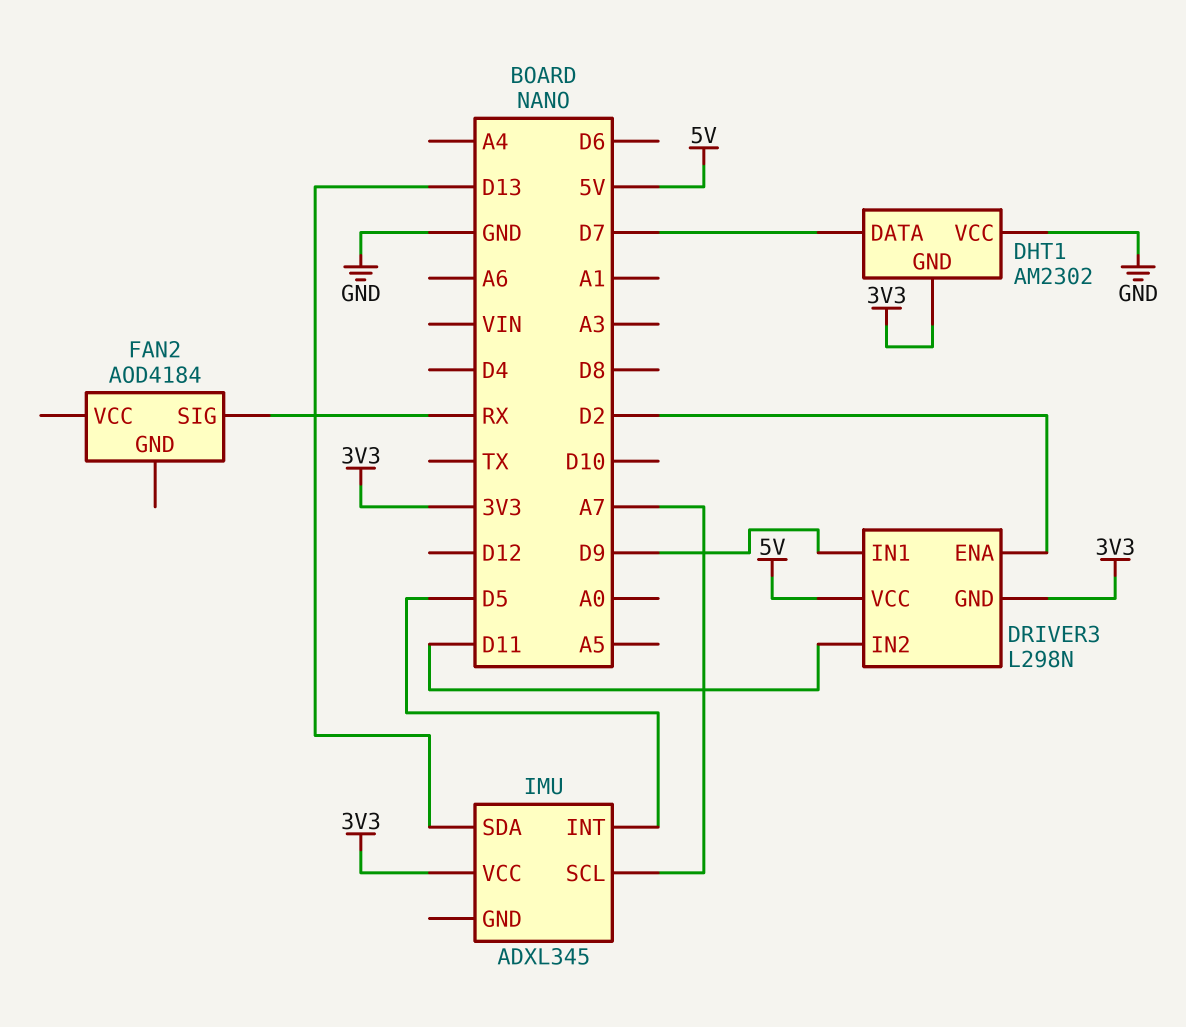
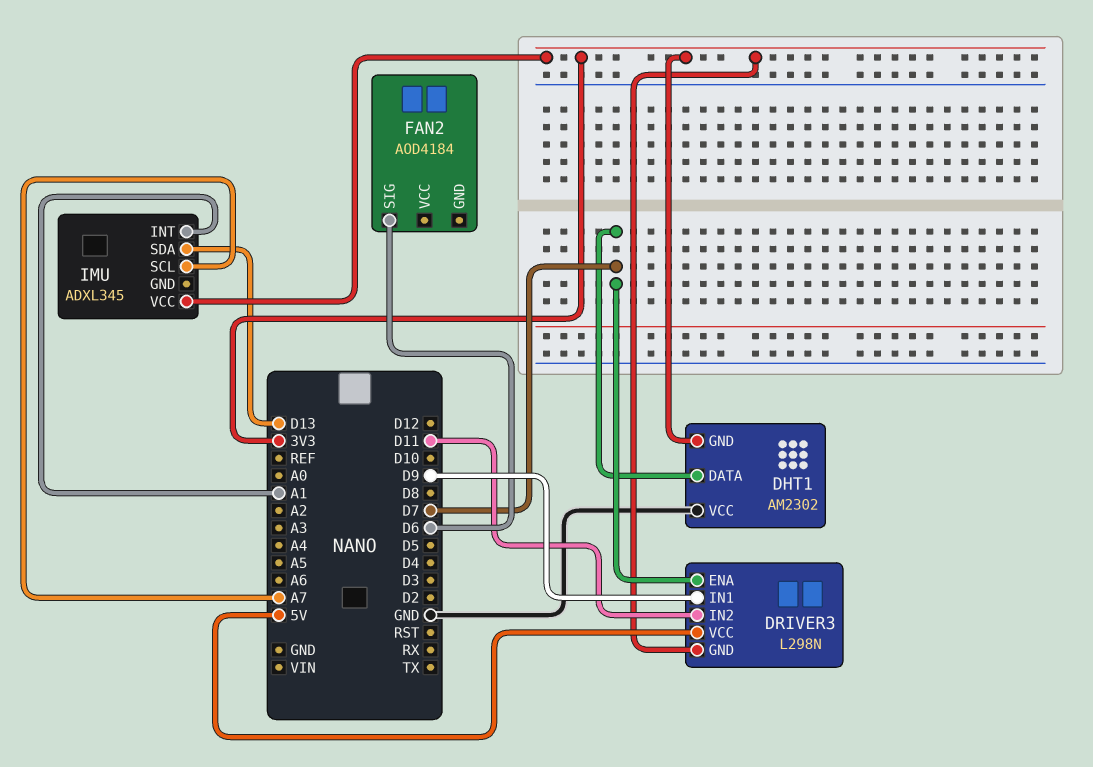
DRIVER3 pin ENA: D2 -> D7
FAN2 pin SIG: RX -> D6
IMU pin INT: D5 -> A1

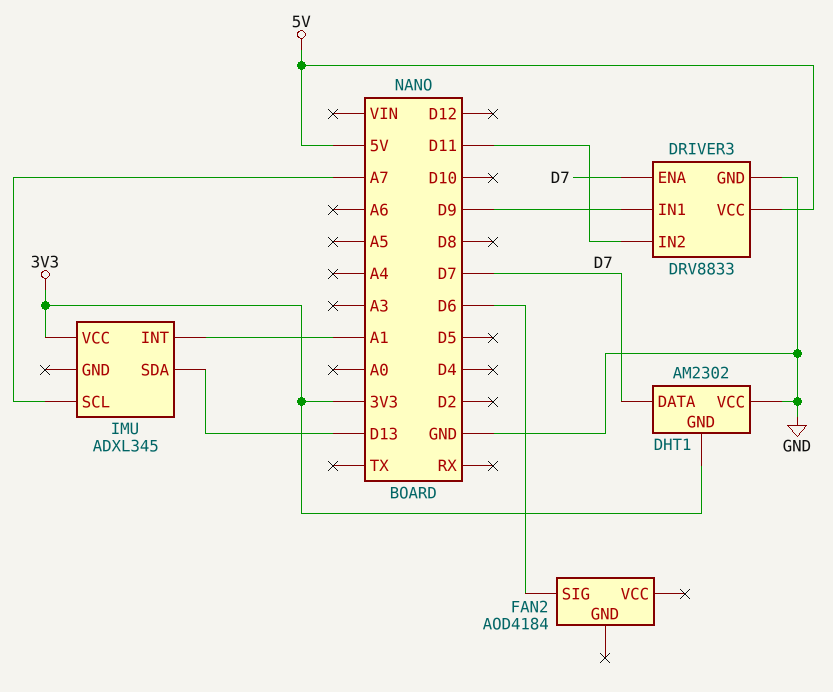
DRIVER3: L298N -> DRV8833
DRIVER3 pin GND: 3V3 -> GND

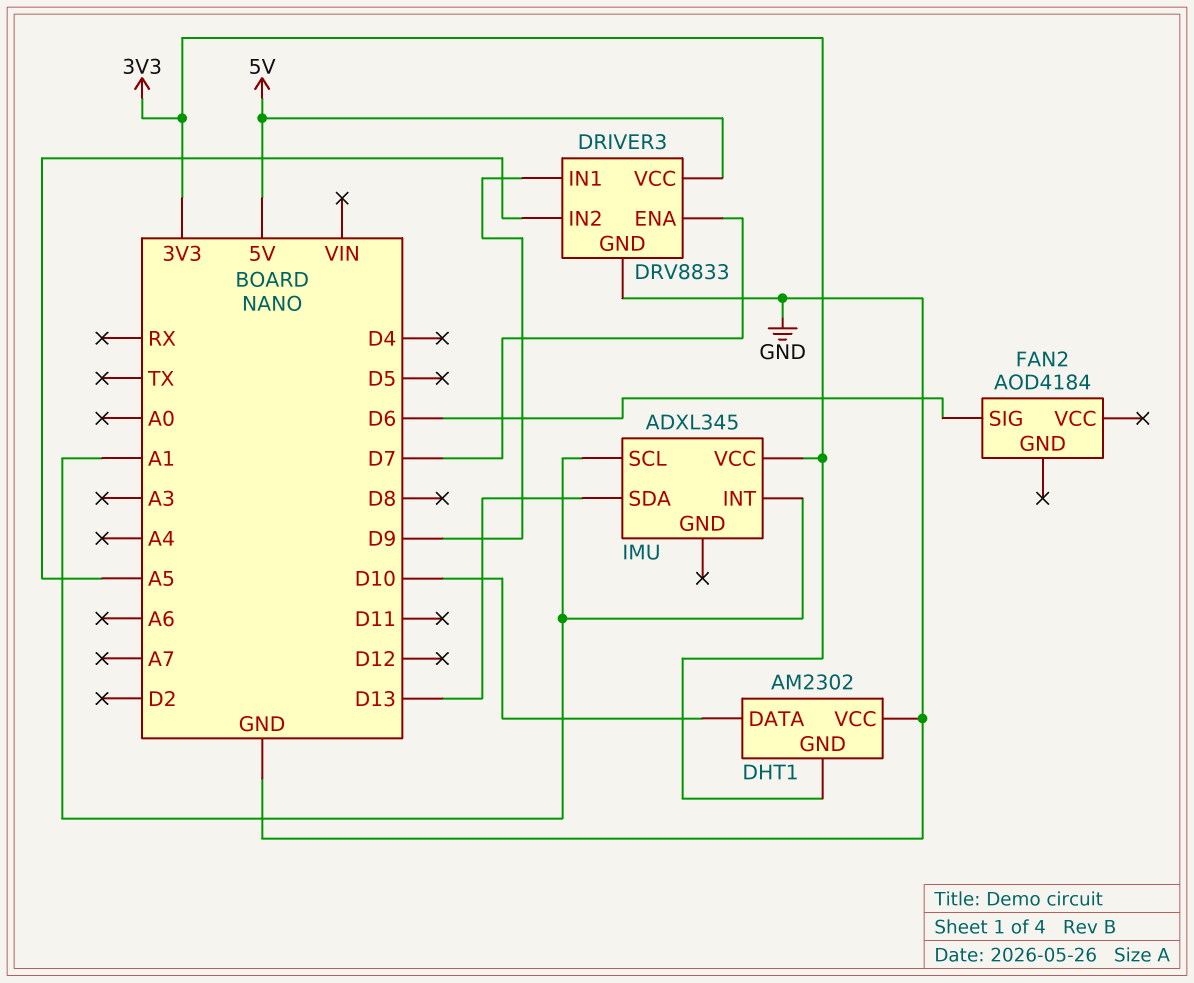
DHT1 pin DATA: D7 -> D10
DRIVER3 pin IN2: D11 -> A5
IMU pin SCL: A7 -> A1

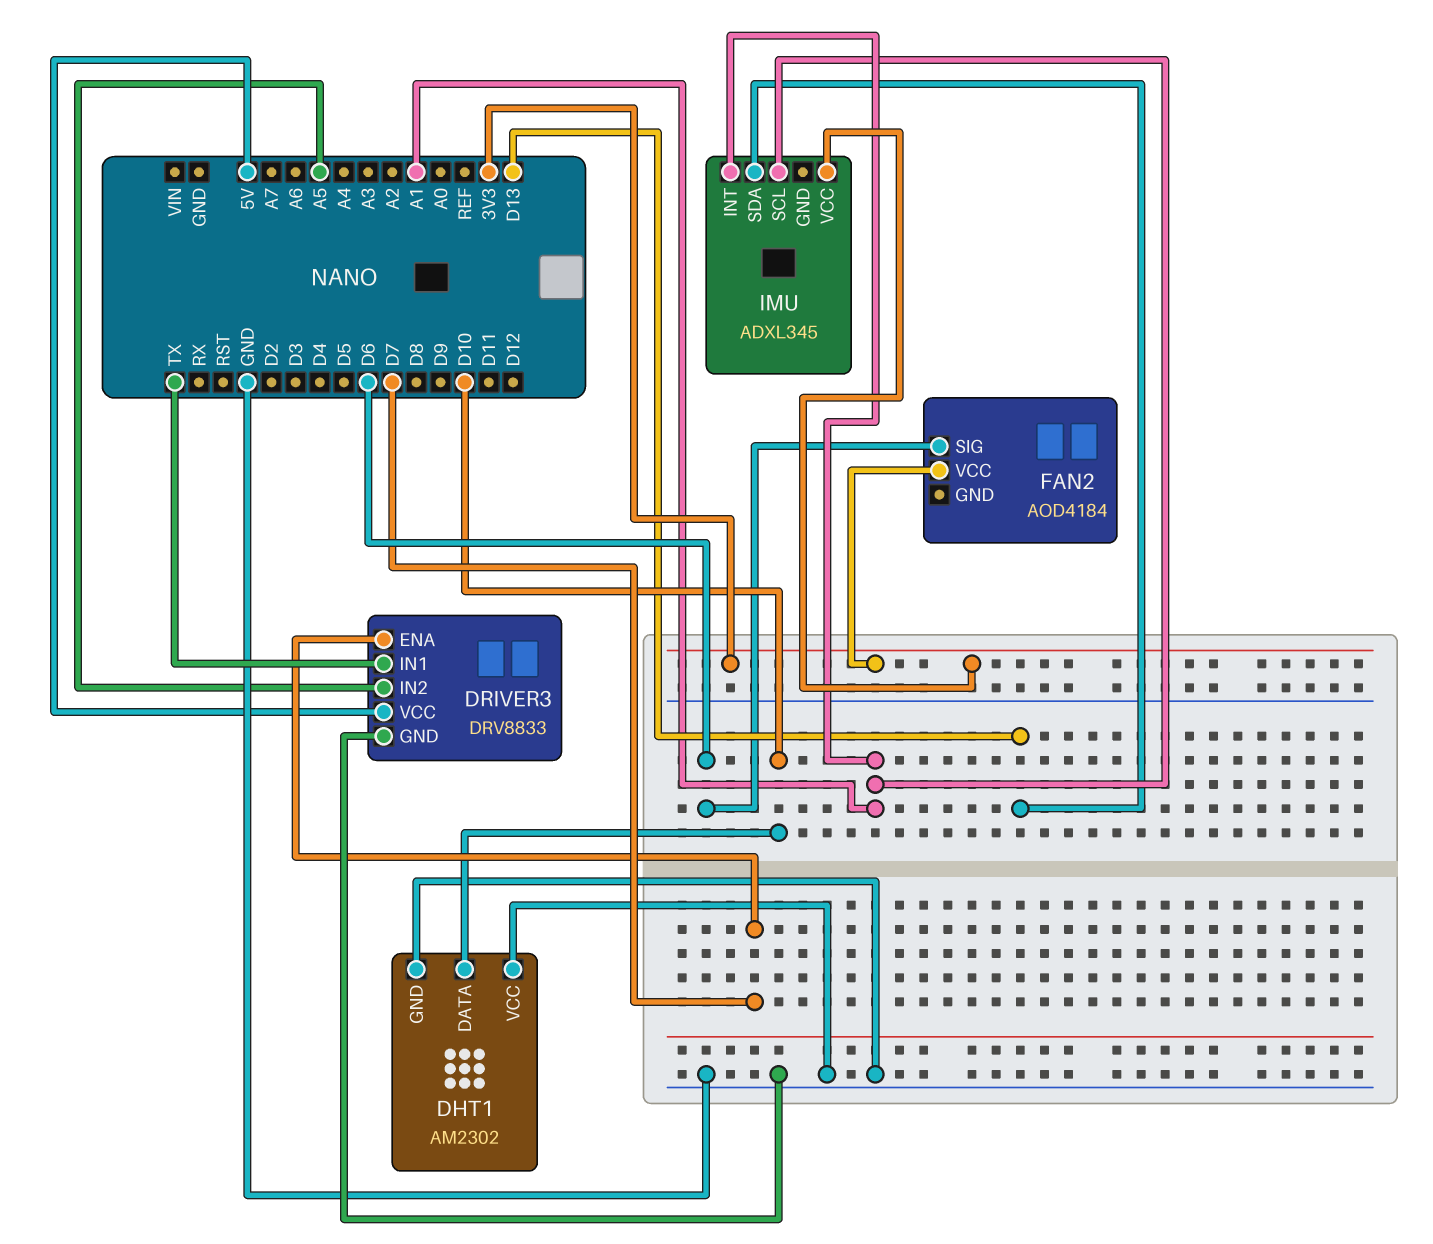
DHT1 pin GND: 3V3 -> GND
DRIVER3 pin IN1: D9 -> TX
FAN2 pin VCC: none -> 3V3

